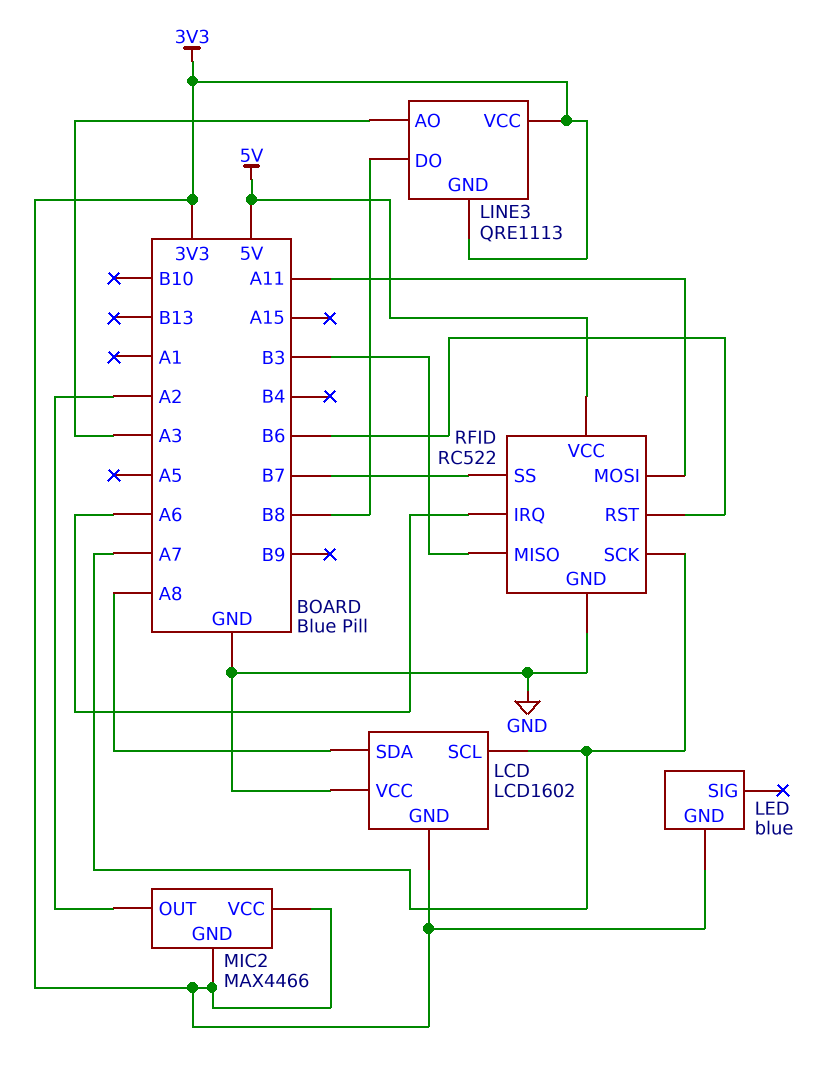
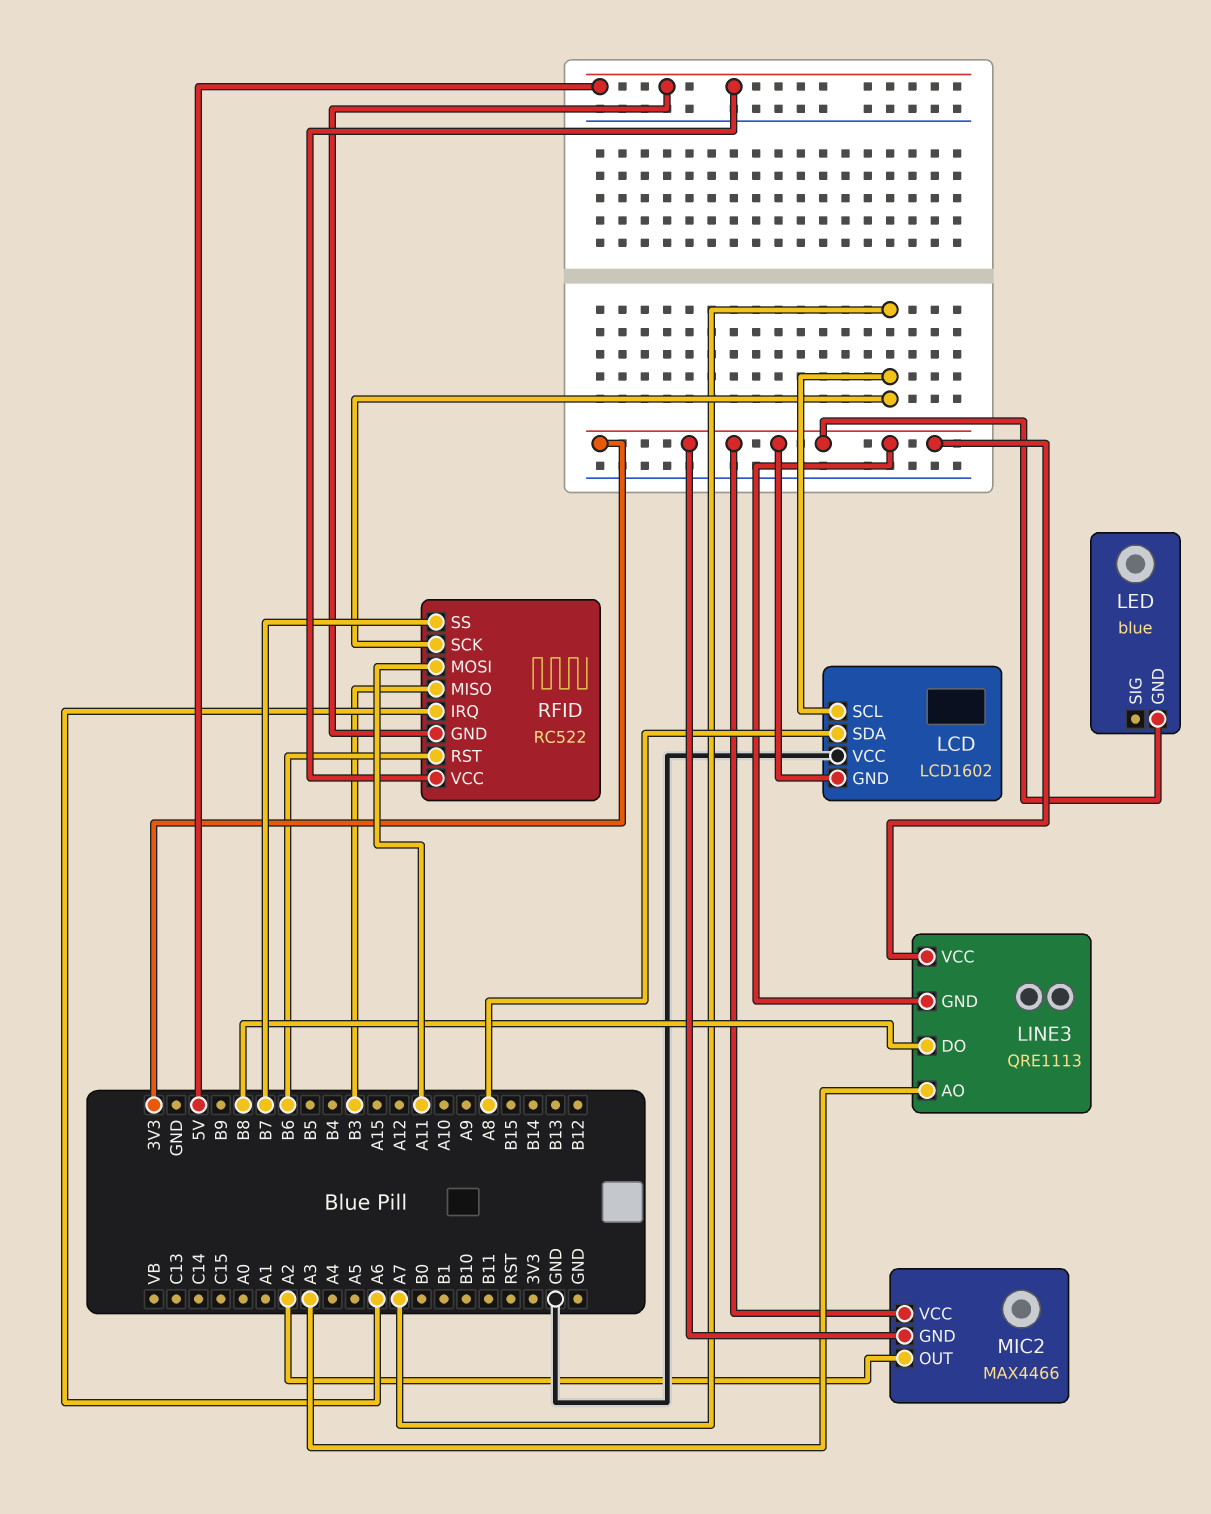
RFID pin GND: GND -> 5V

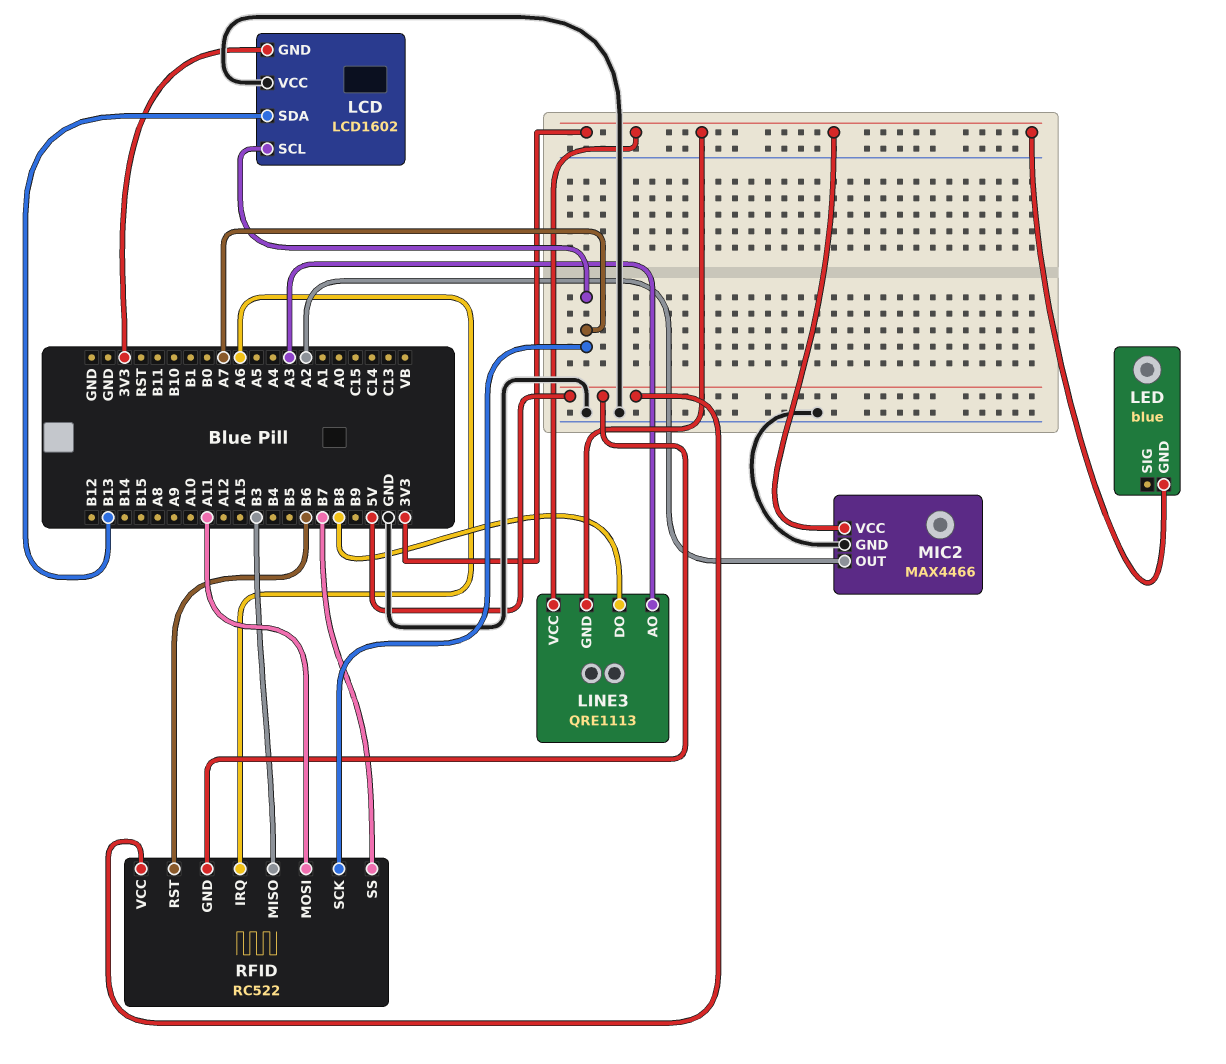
LCD pin SDA: A8 -> B13
MIC2 pin GND: 3V3 -> GND

